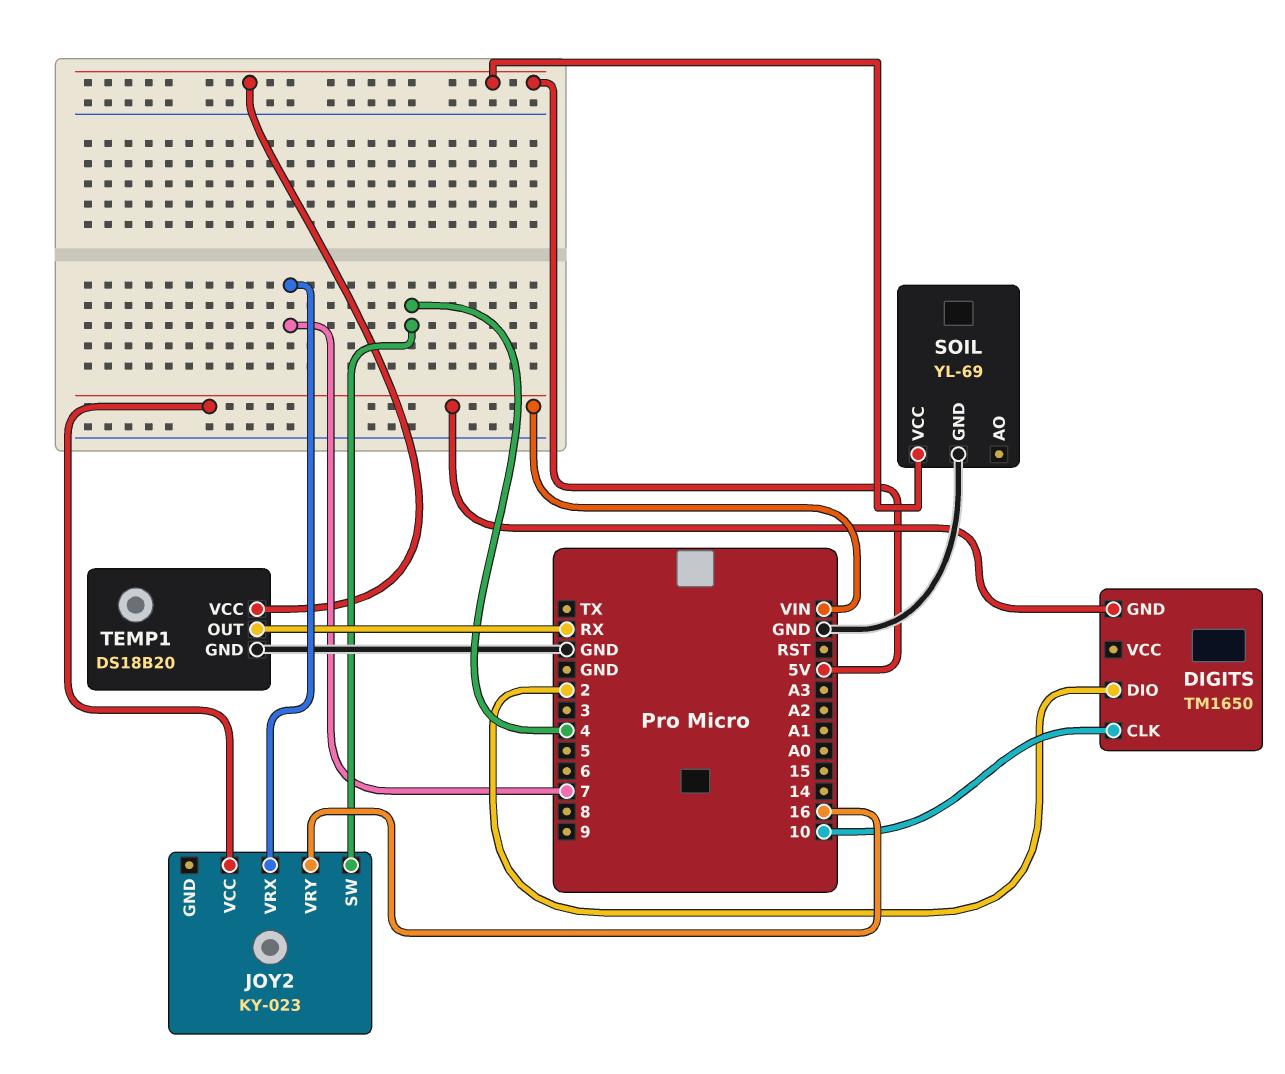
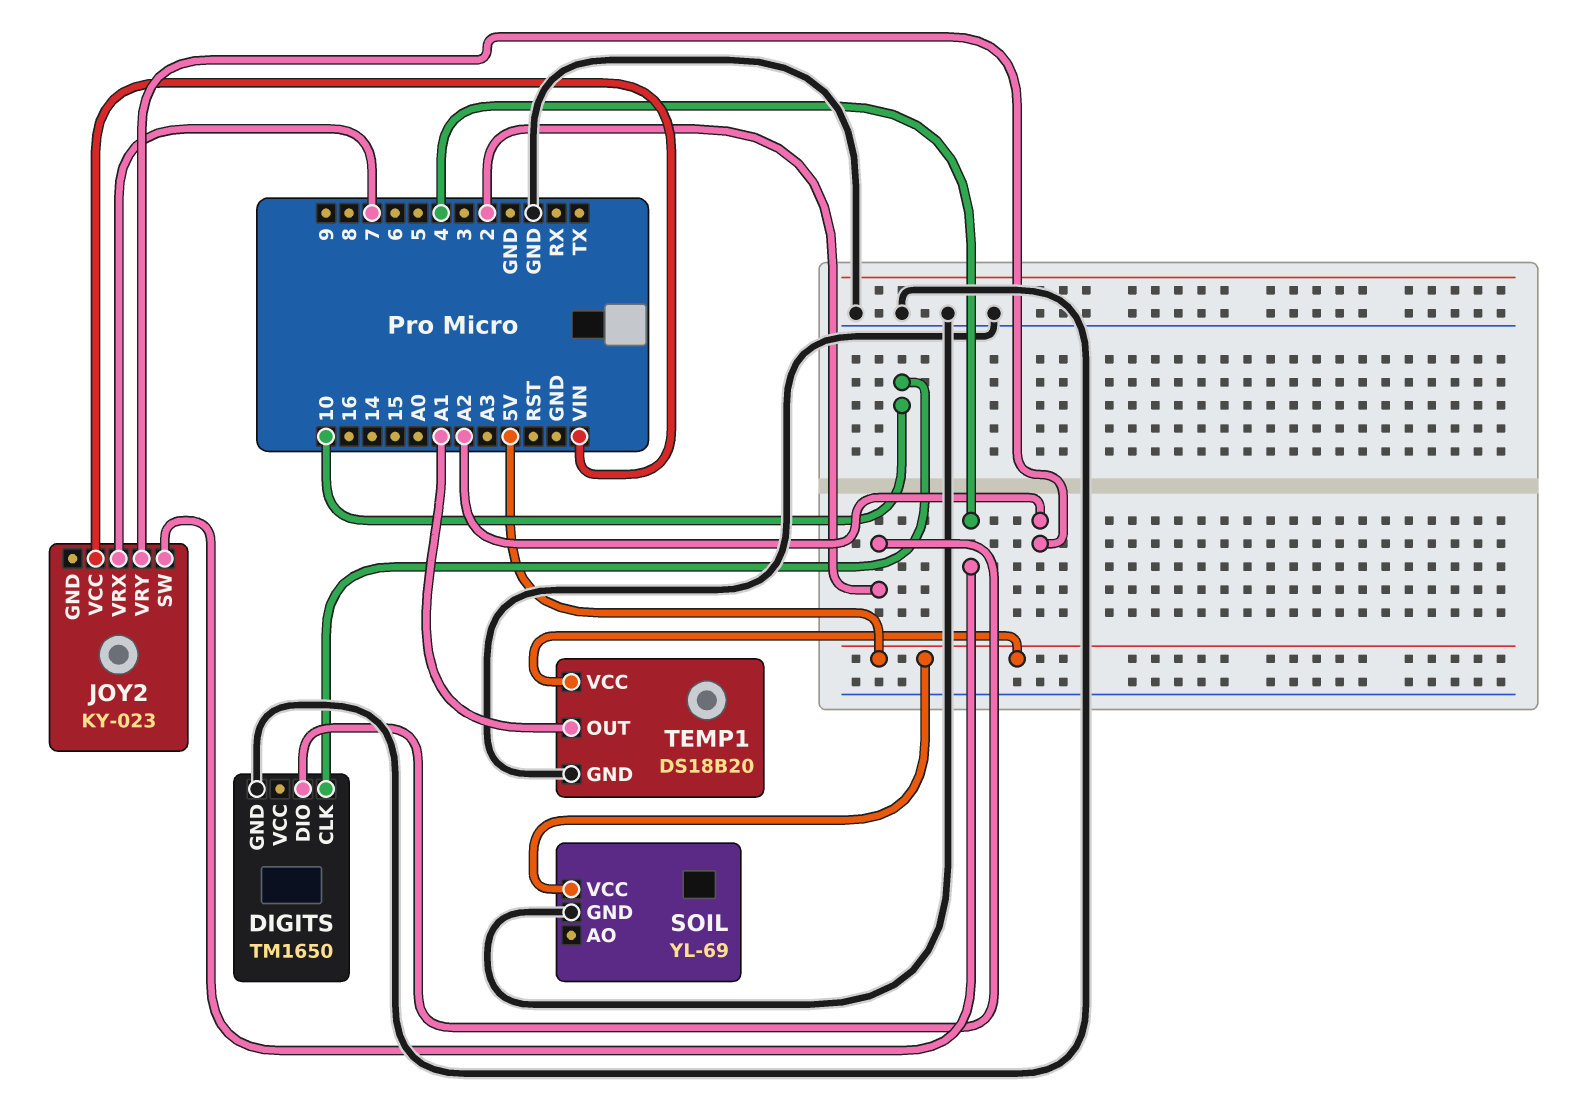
DIGITS pin GND: VIN -> GND
JOY2 pin VRY: 16 -> A2
TEMP1 pin OUT: RX -> A1

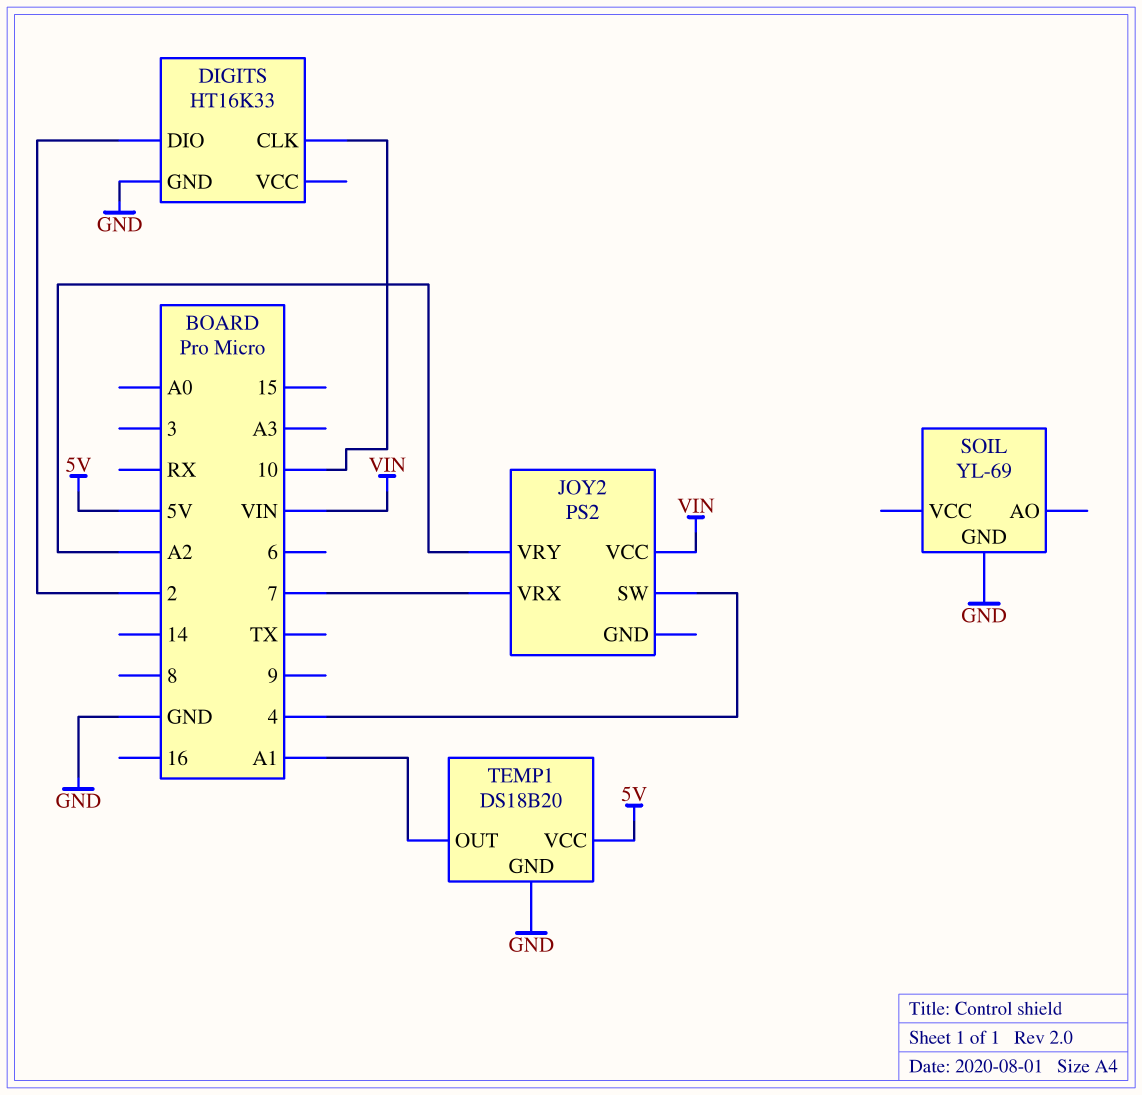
DIGITS: TM1650 -> HT16K33
JOY2: KY-023 -> PS2
SOIL pin VCC: 5V -> none

